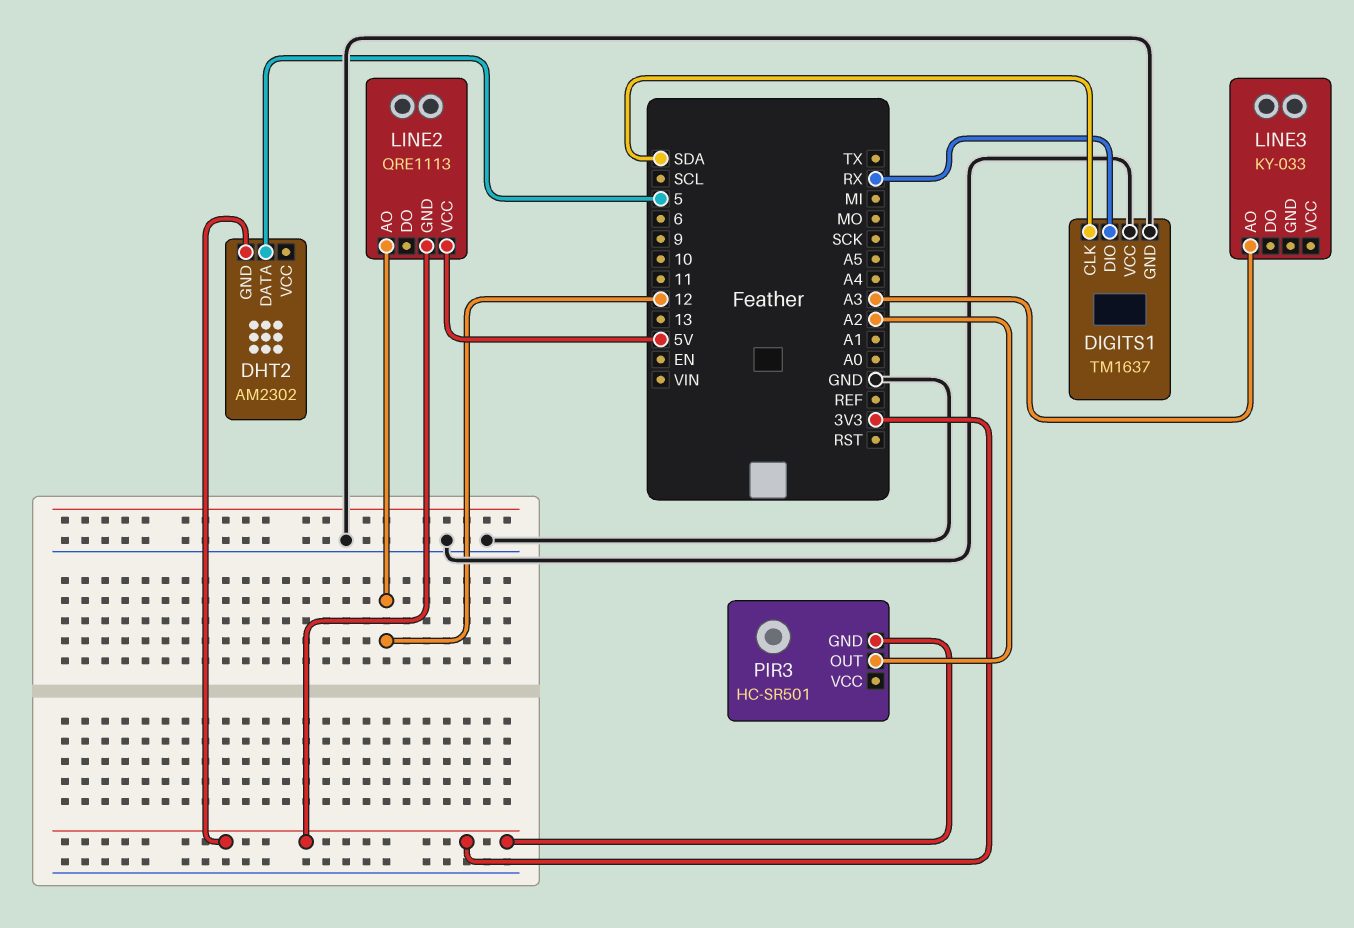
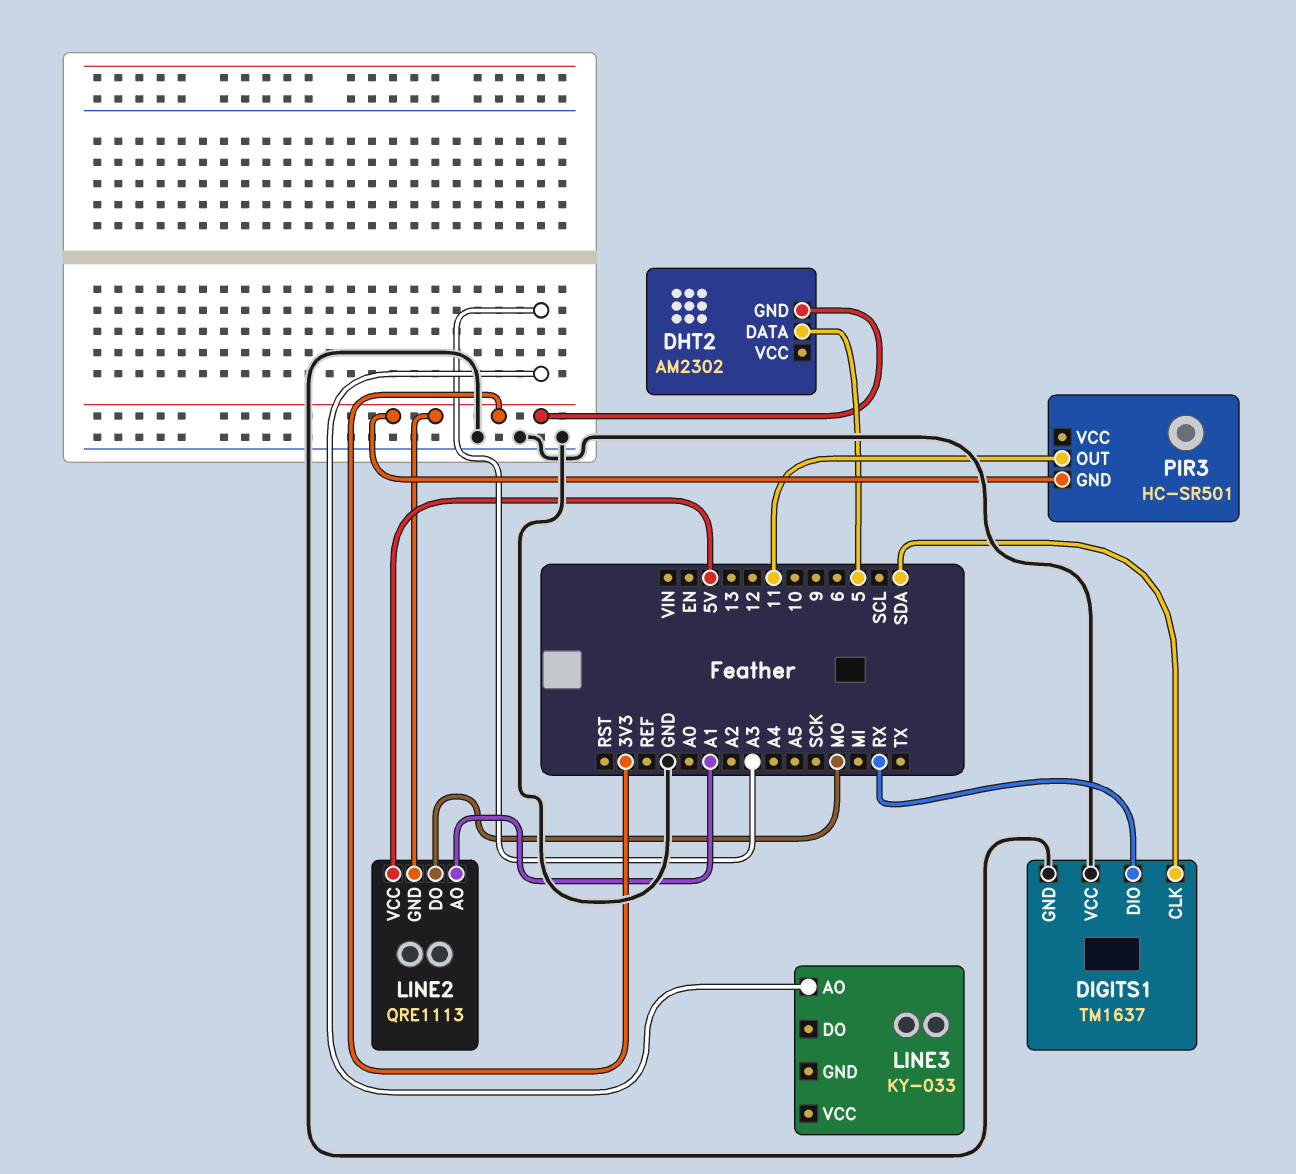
LINE2 pin AO: 12 -> A1
LINE2 pin DO: none -> MO
PIR3 pin OUT: A2 -> 11

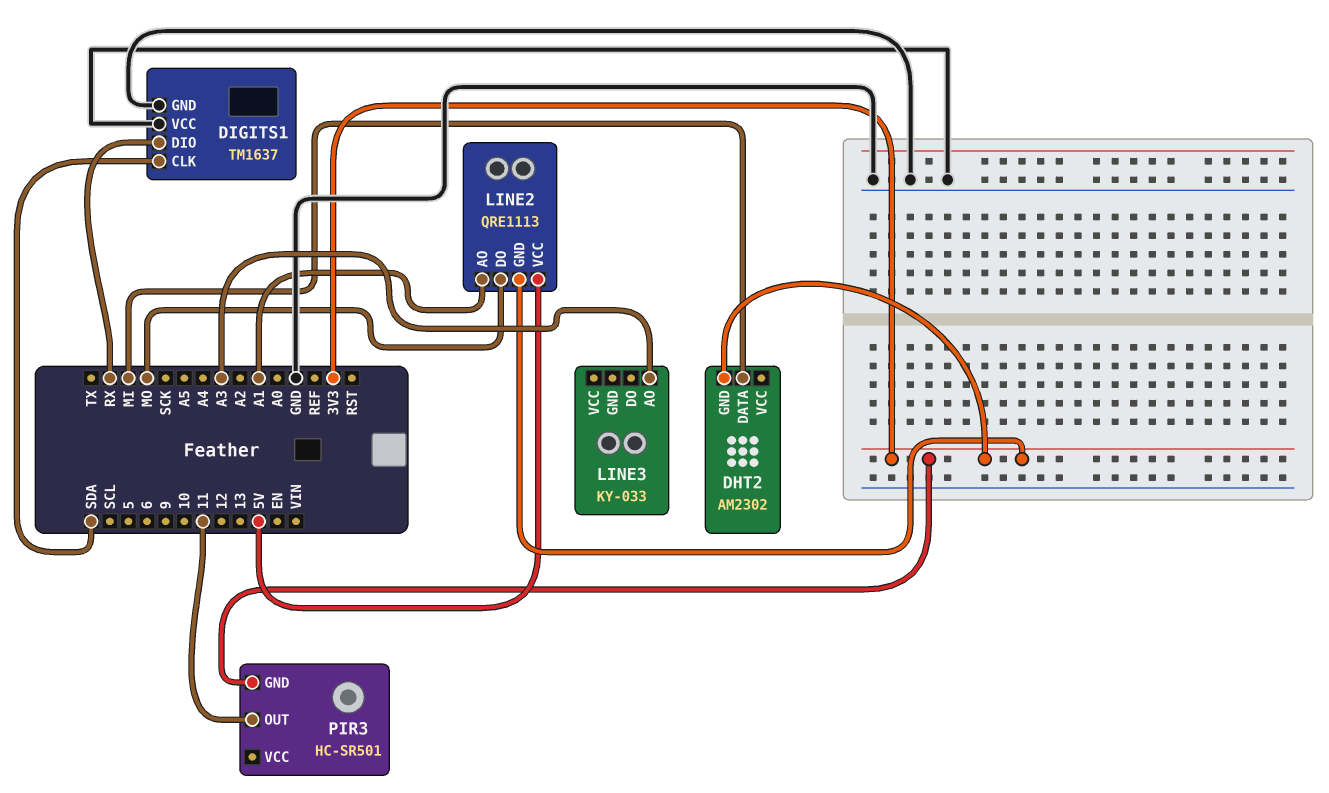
DHT2 pin DATA: 5 -> MI

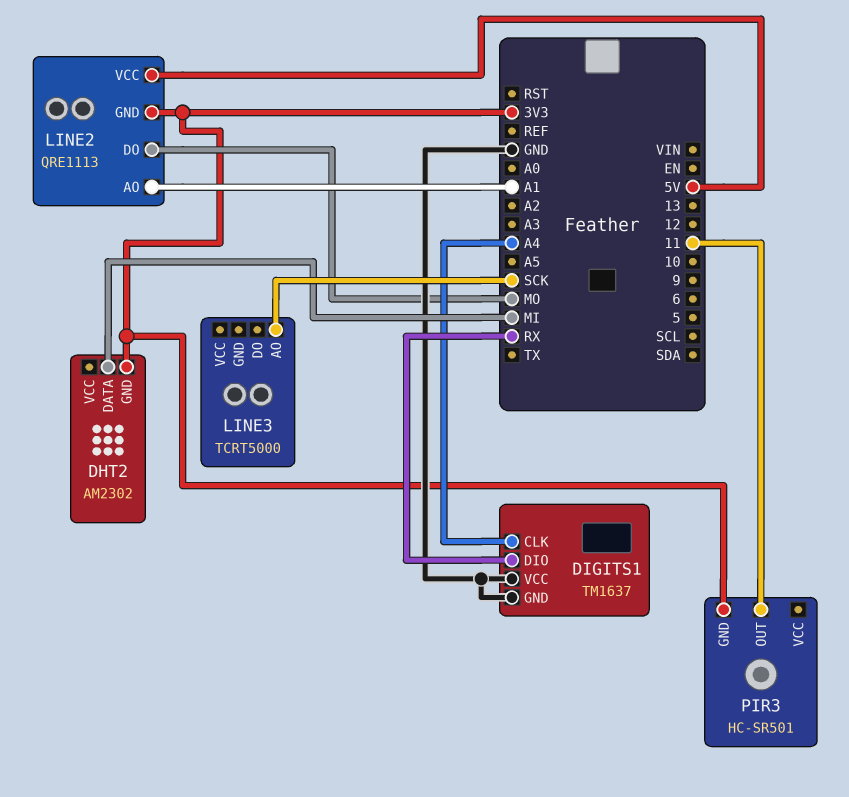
DIGITS1 pin CLK: SDA -> A4
LINE3: KY-033 -> TCRT5000
LINE3 pin AO: A3 -> SCK

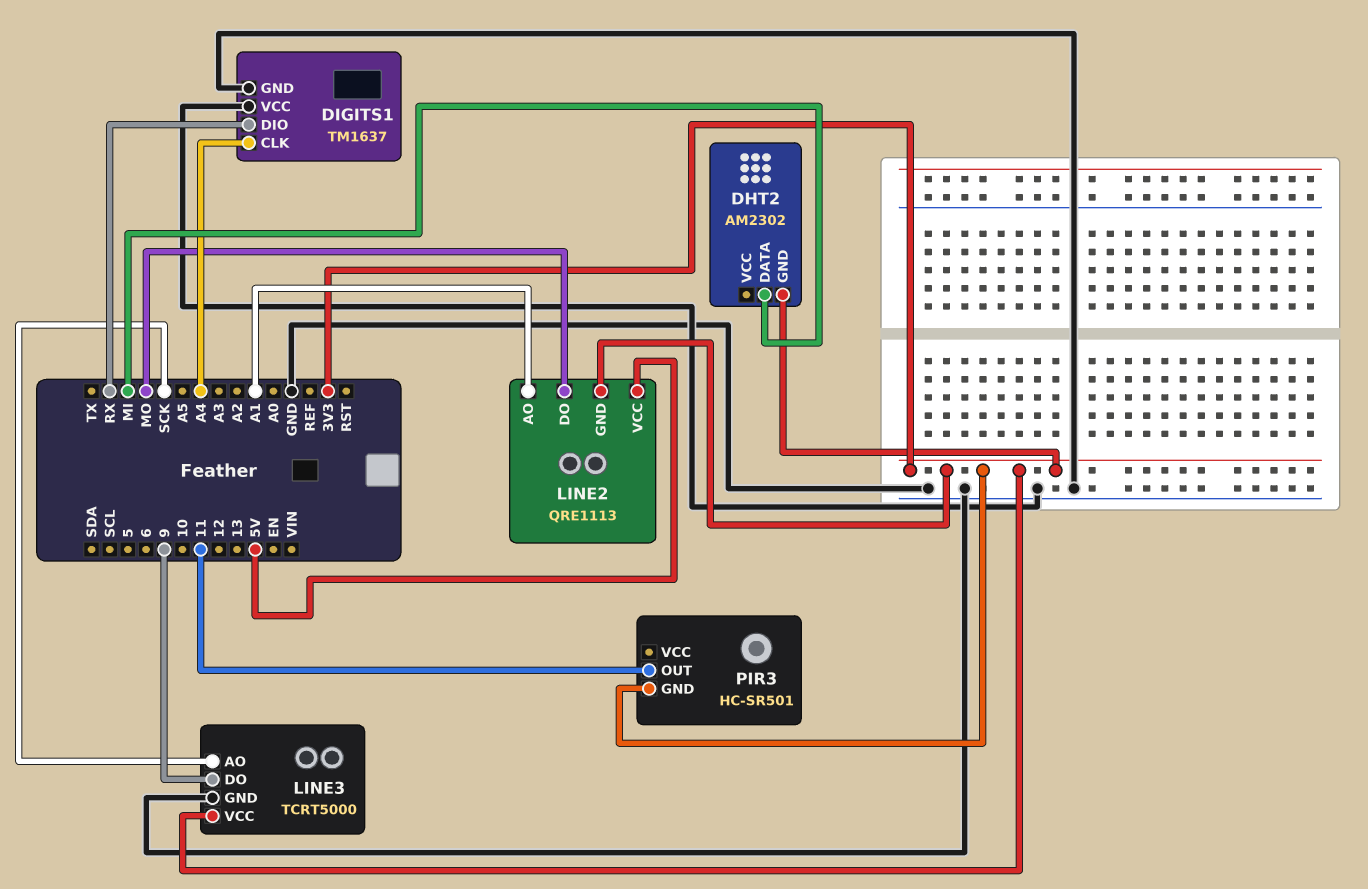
LINE3 pin DO: none -> 9
LINE3 pin GND: none -> GND
LINE3 pin VCC: none -> 3V3

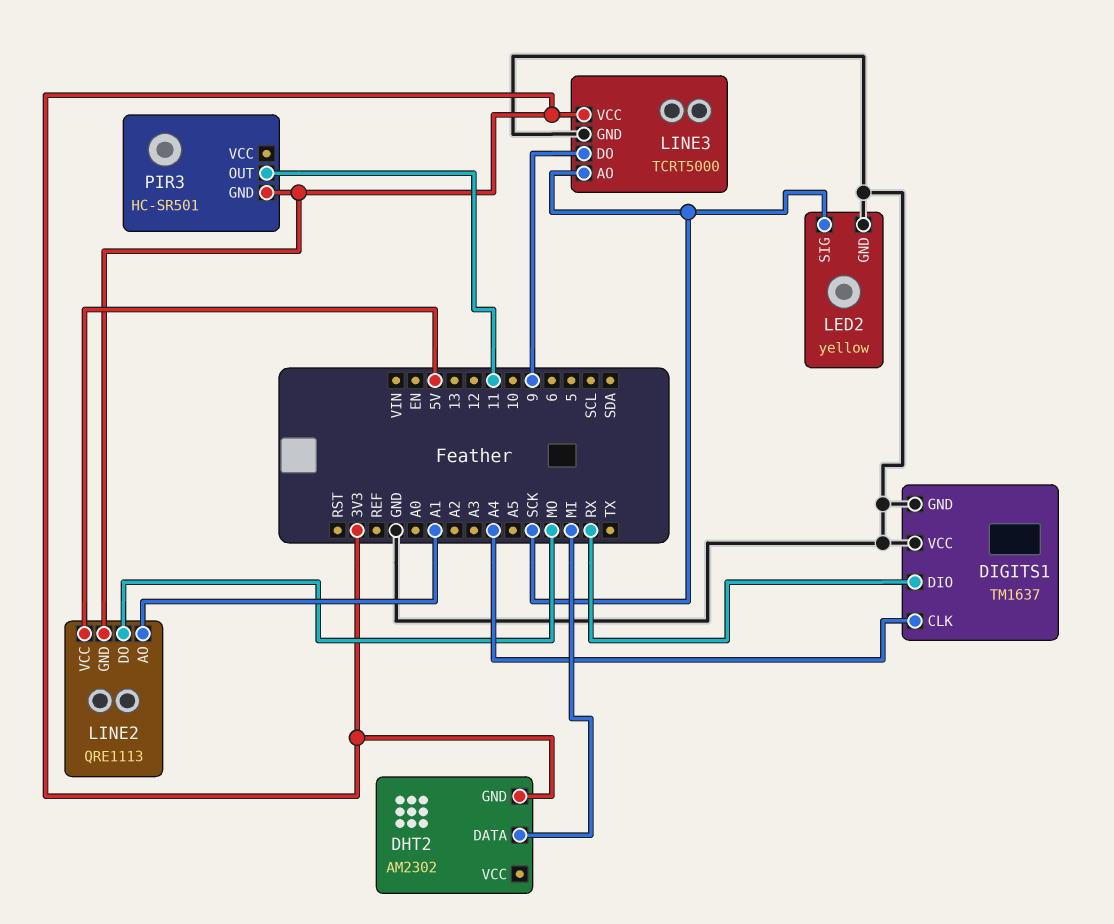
LED2: none -> yellow
LED2 pin GND: none -> GND
LED2 pin SIG: none -> SCK

